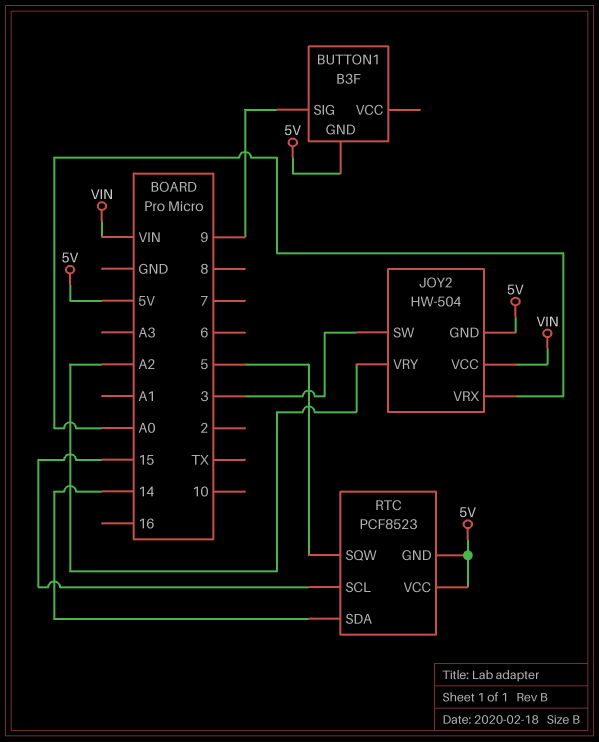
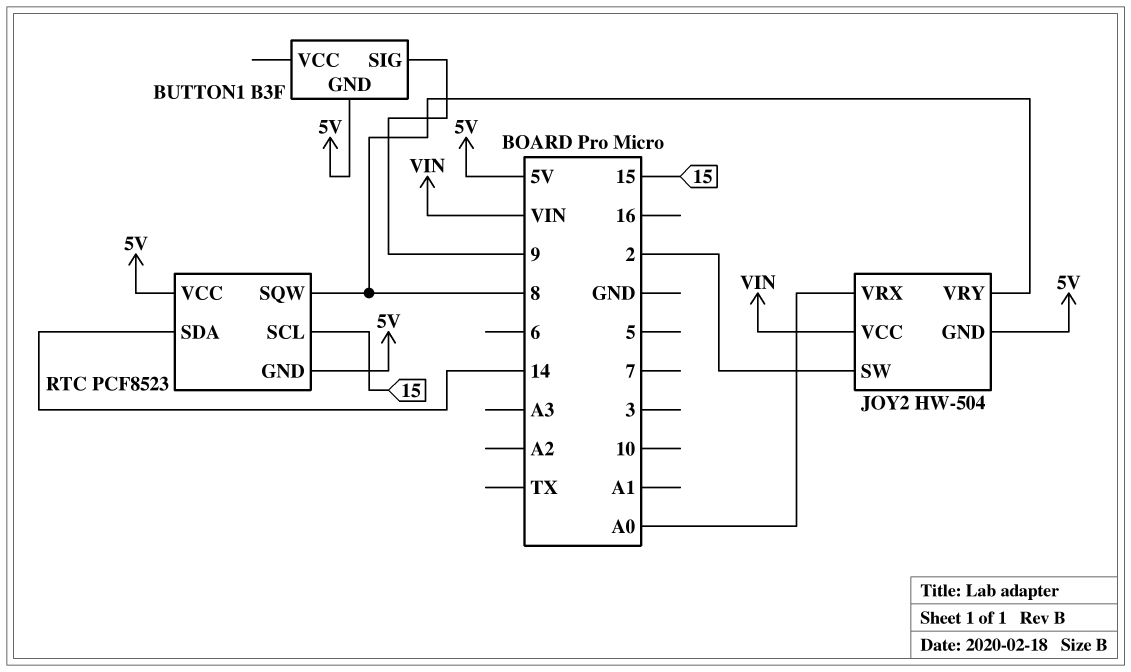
JOY2 pin SW: 3 -> 2
JOY2 pin VRY: A2 -> 8
RTC pin SQW: 5 -> 8

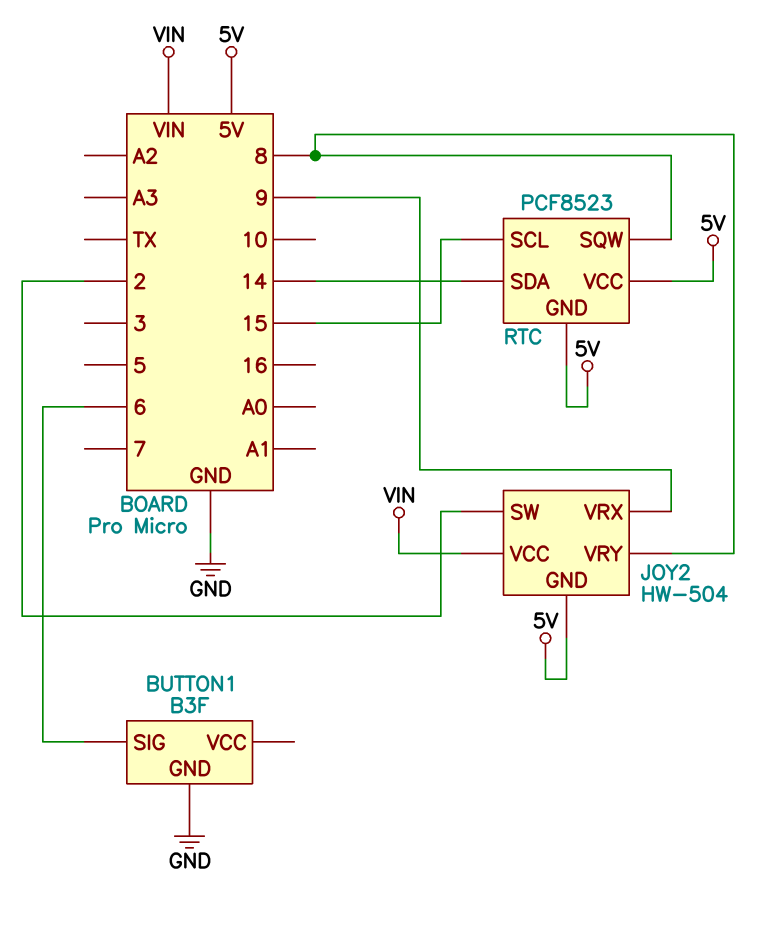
BUTTON1 pin GND: 5V -> GND
BUTTON1 pin SIG: 9 -> 6
JOY2 pin VRX: A0 -> 9

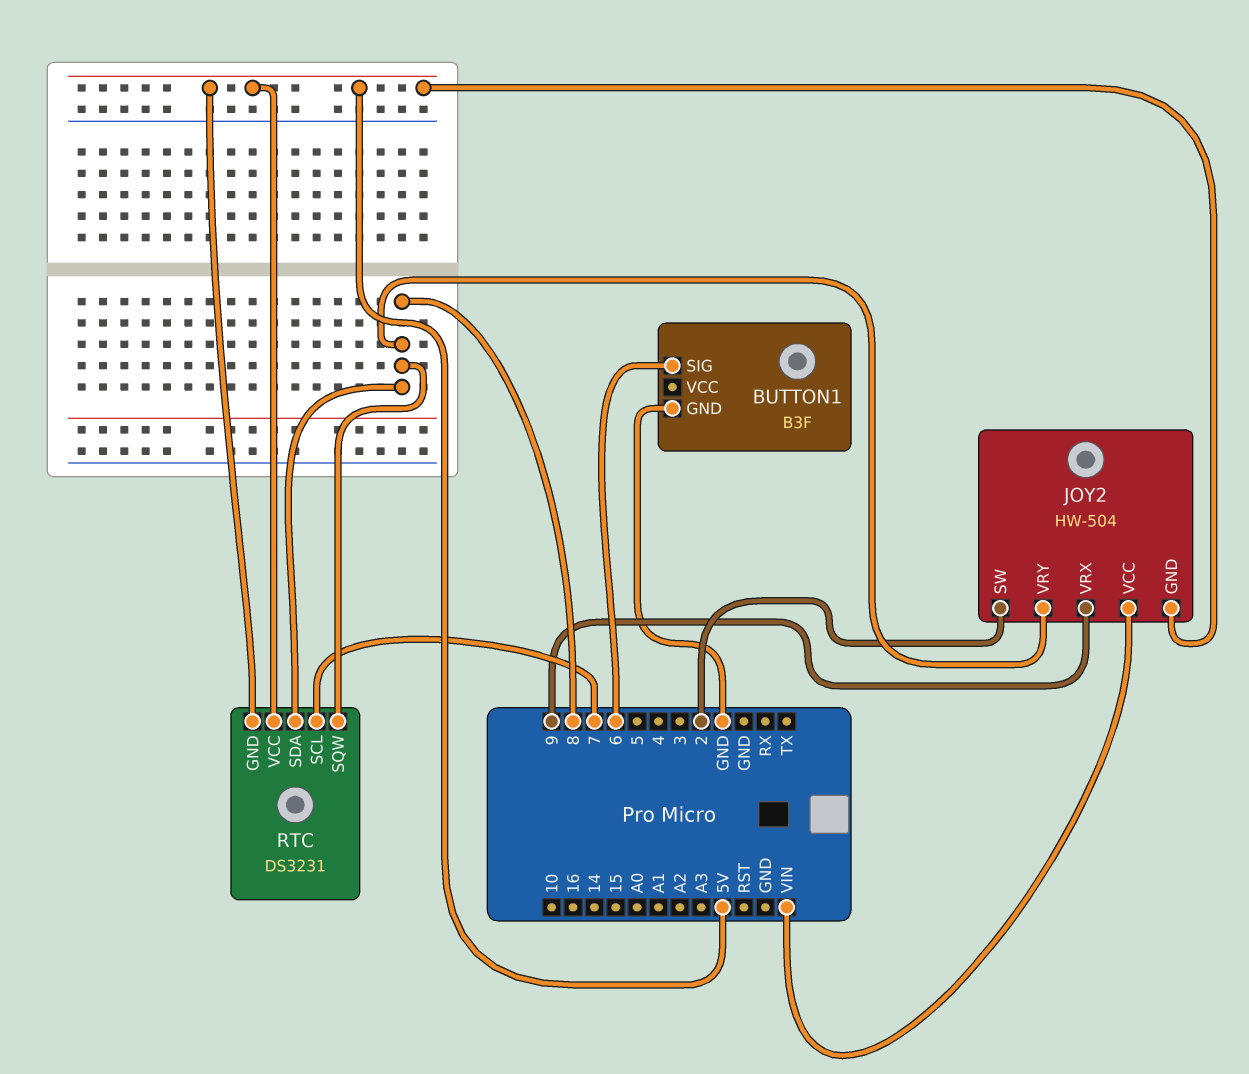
RTC: PCF8523 -> DS3231
RTC pin SCL: 15 -> 7
RTC pin SDA: 14 -> 8

